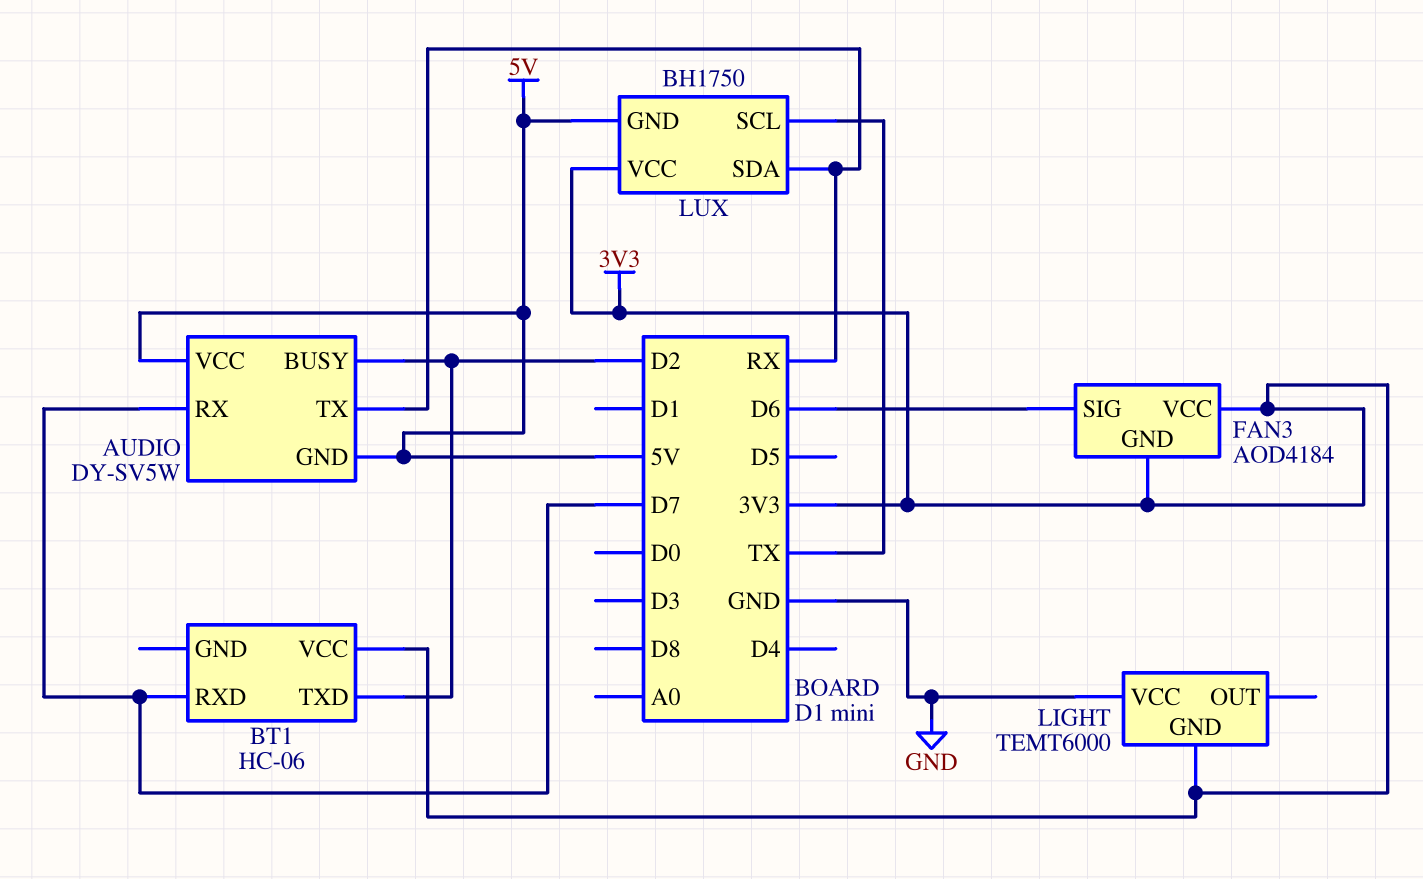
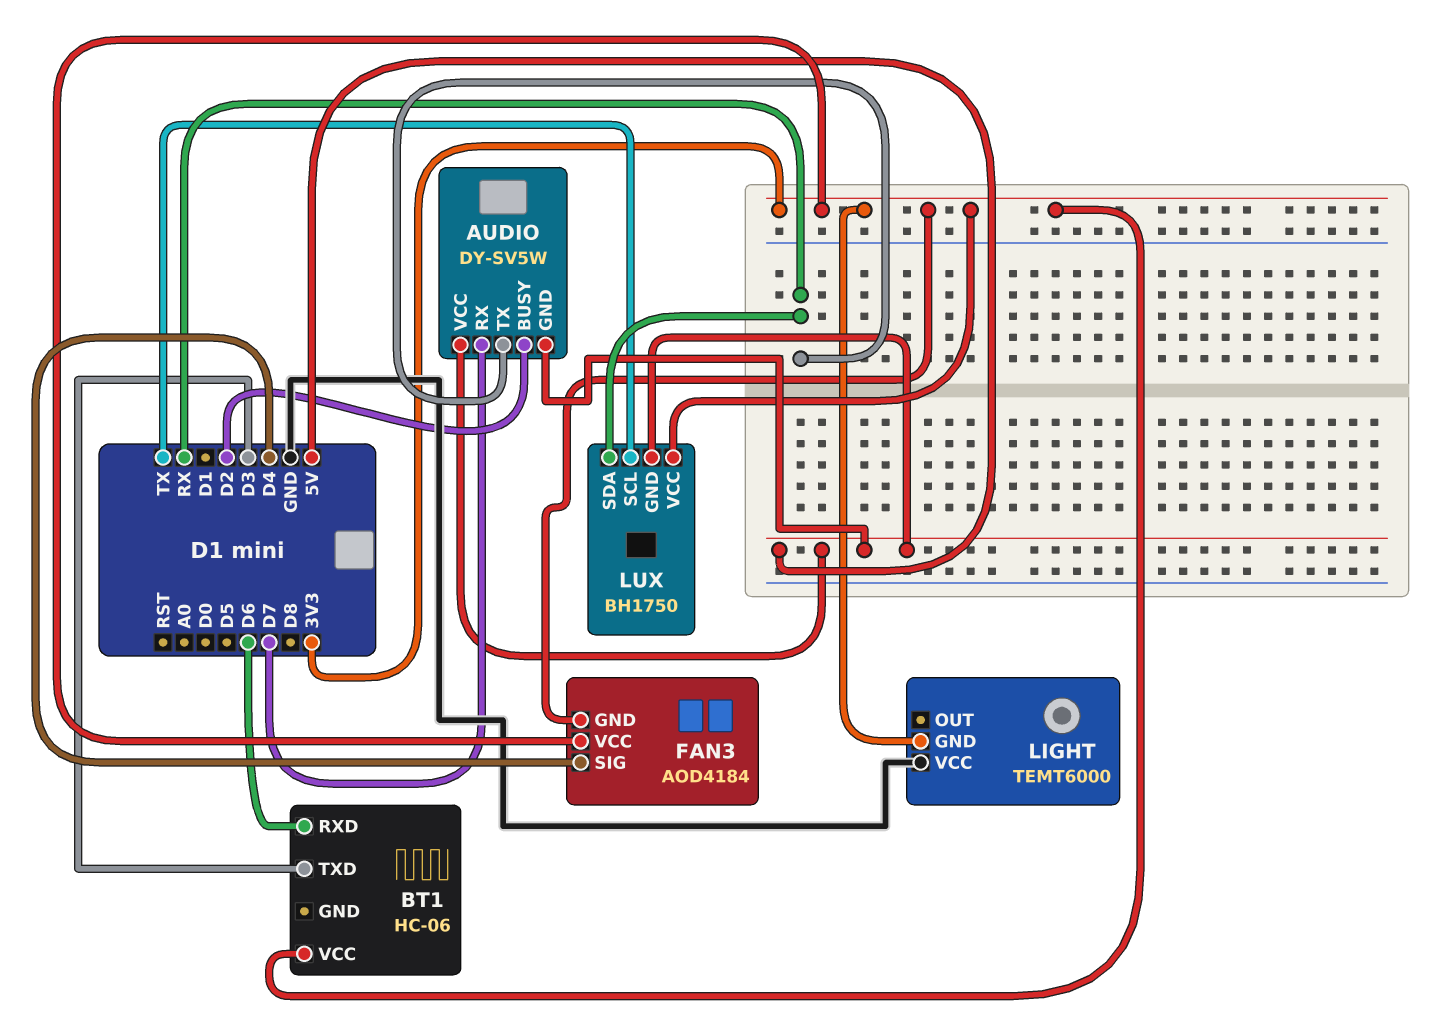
BT1 pin RXD: D7 -> D6
BT1 pin TXD: D2 -> D3
FAN3 pin SIG: D6 -> D4

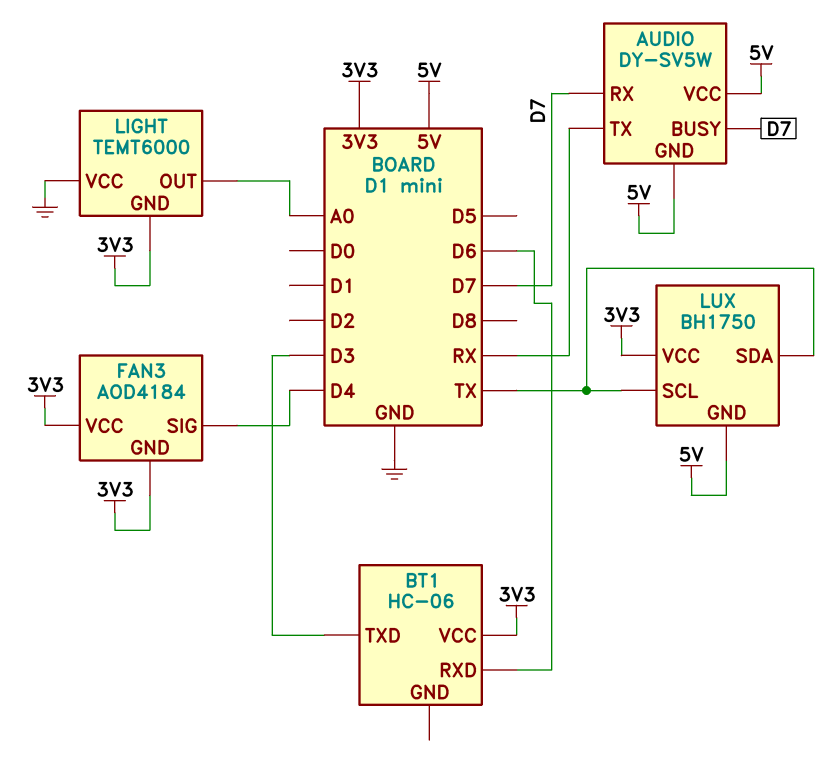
AUDIO pin BUSY: D2 -> D7
LIGHT pin OUT: none -> A0
LUX pin SDA: RX -> TX

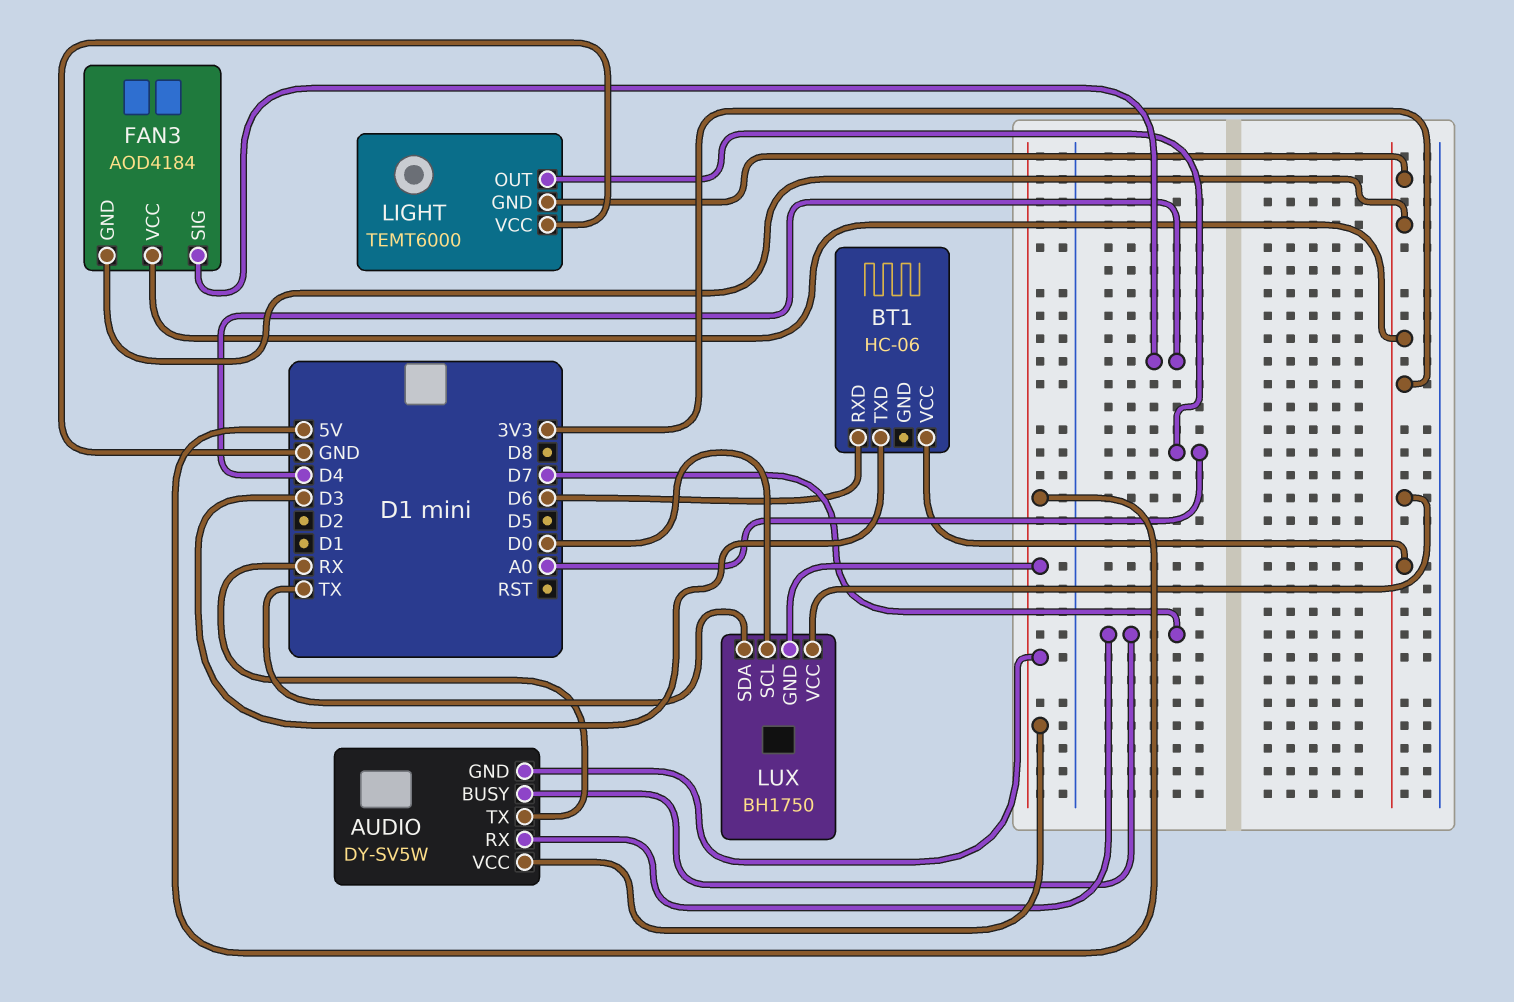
LUX pin SCL: TX -> D0

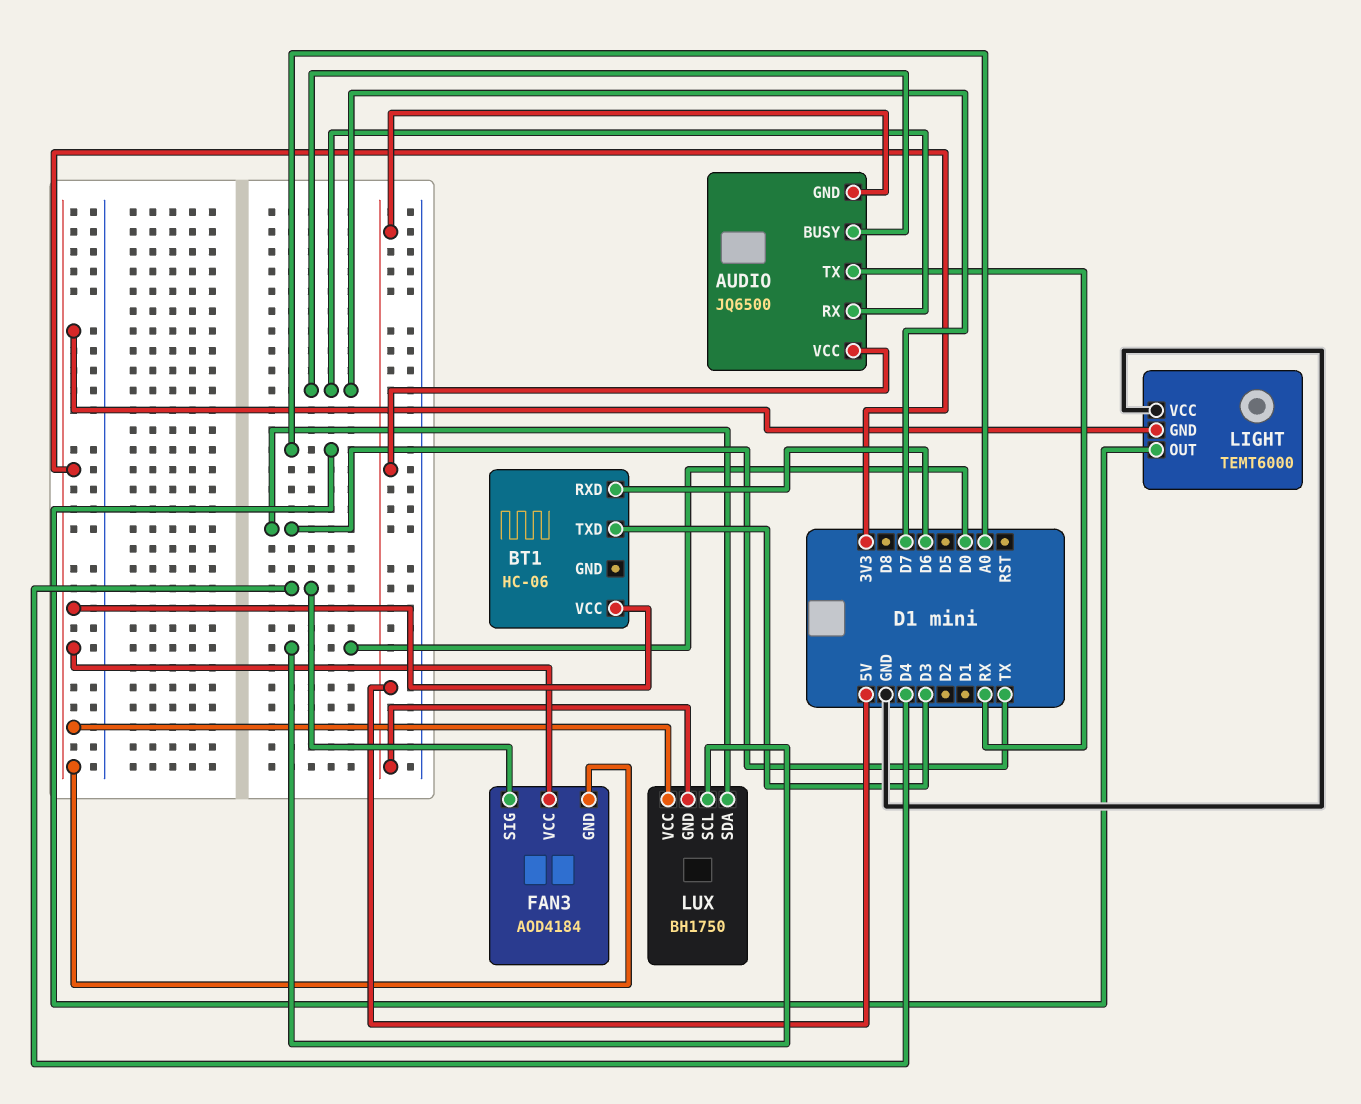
AUDIO: DY-SV5W -> JQ6500

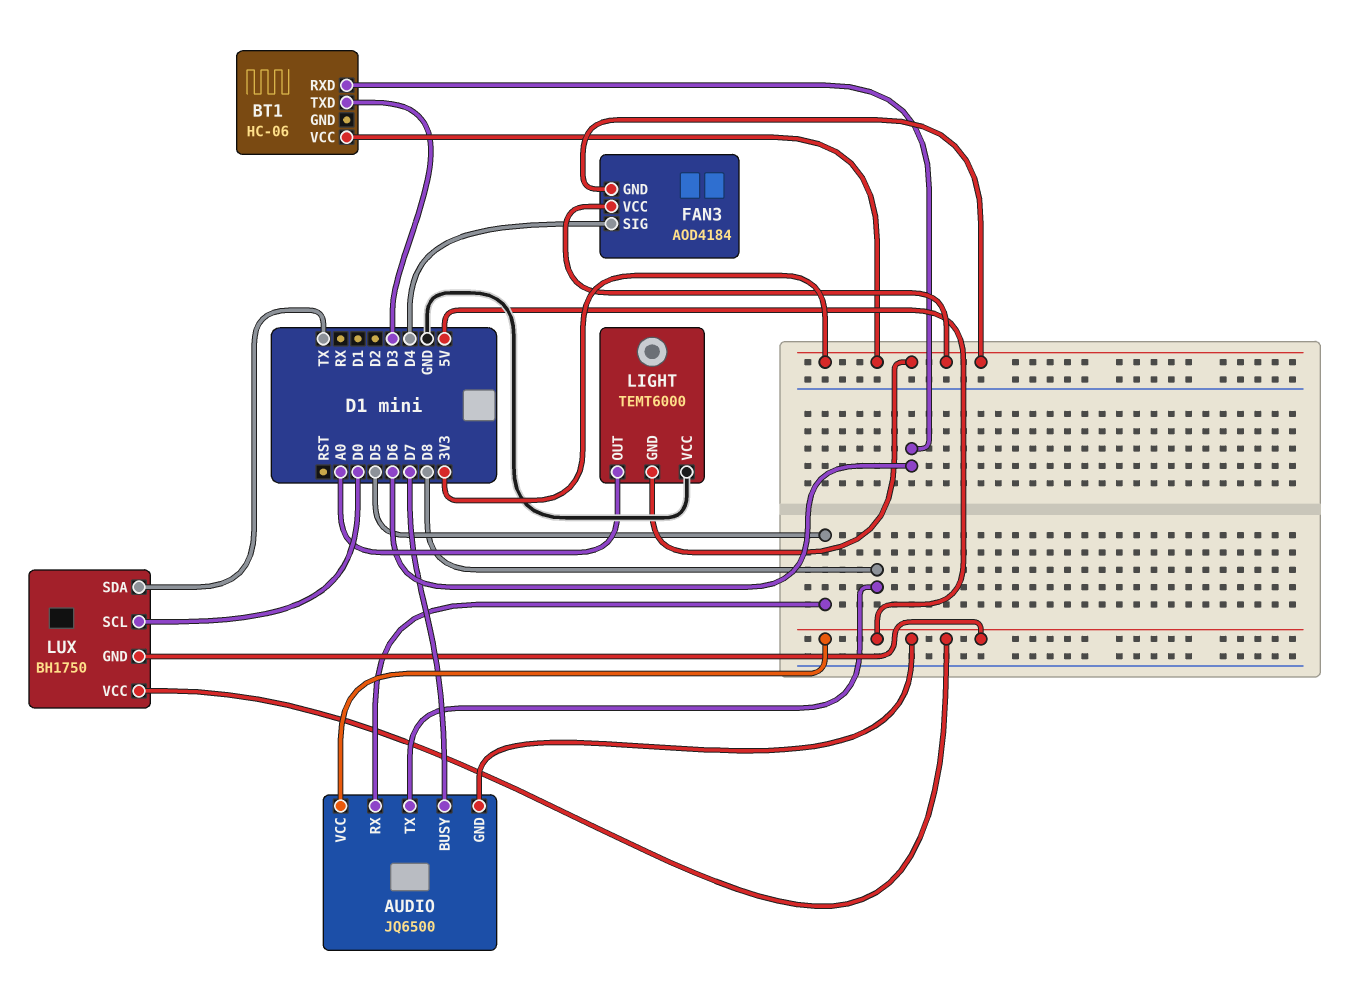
AUDIO pin RX: D7 -> D5
AUDIO pin TX: RX -> D8
LUX pin VCC: 3V3 -> 5V

